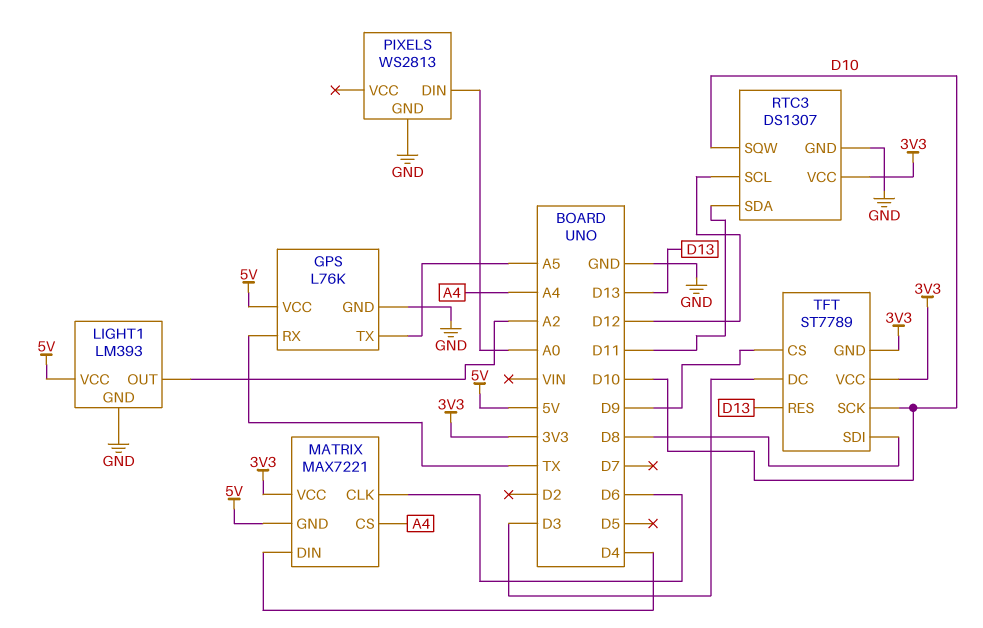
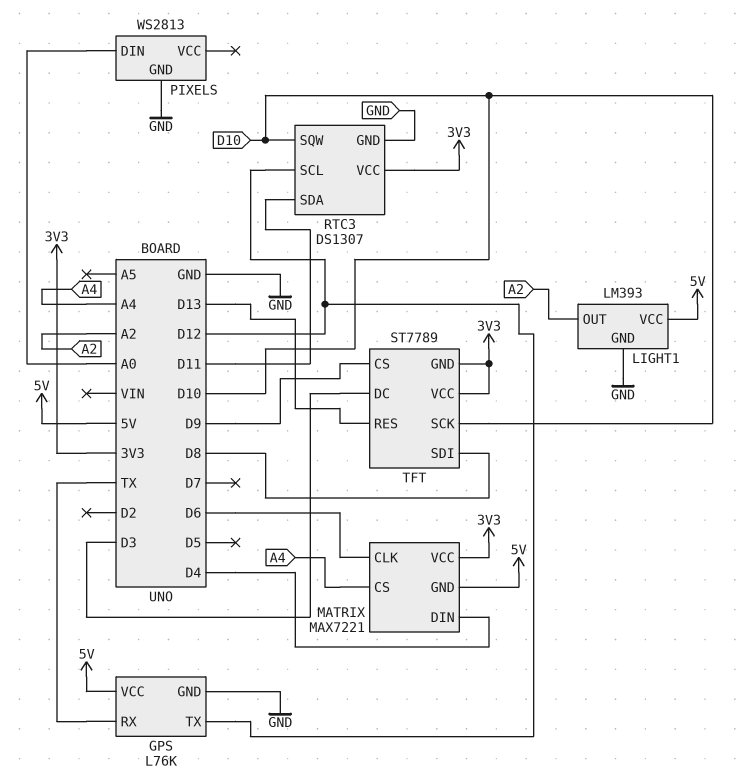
GPS pin TX: A5 -> D12

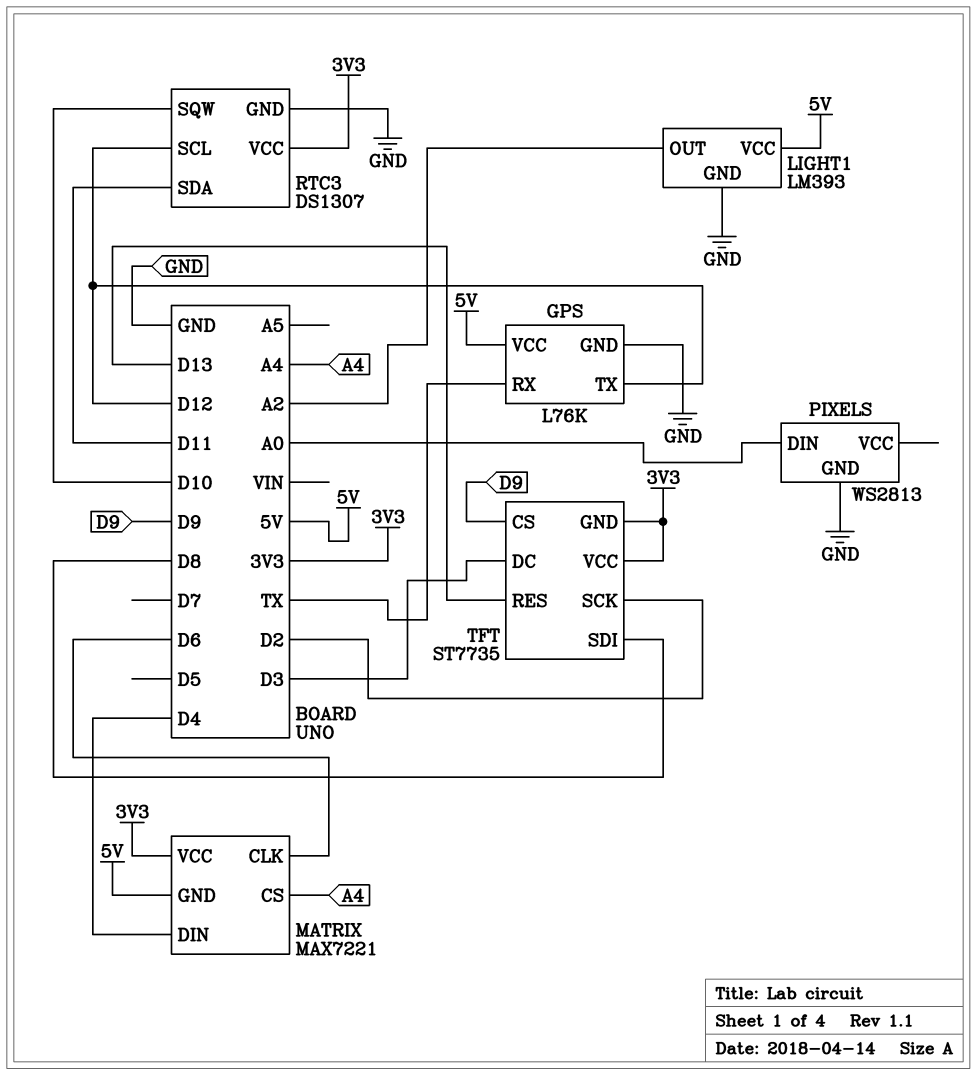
TFT: ST7789 -> ST7735
TFT pin SCK: D10 -> D2

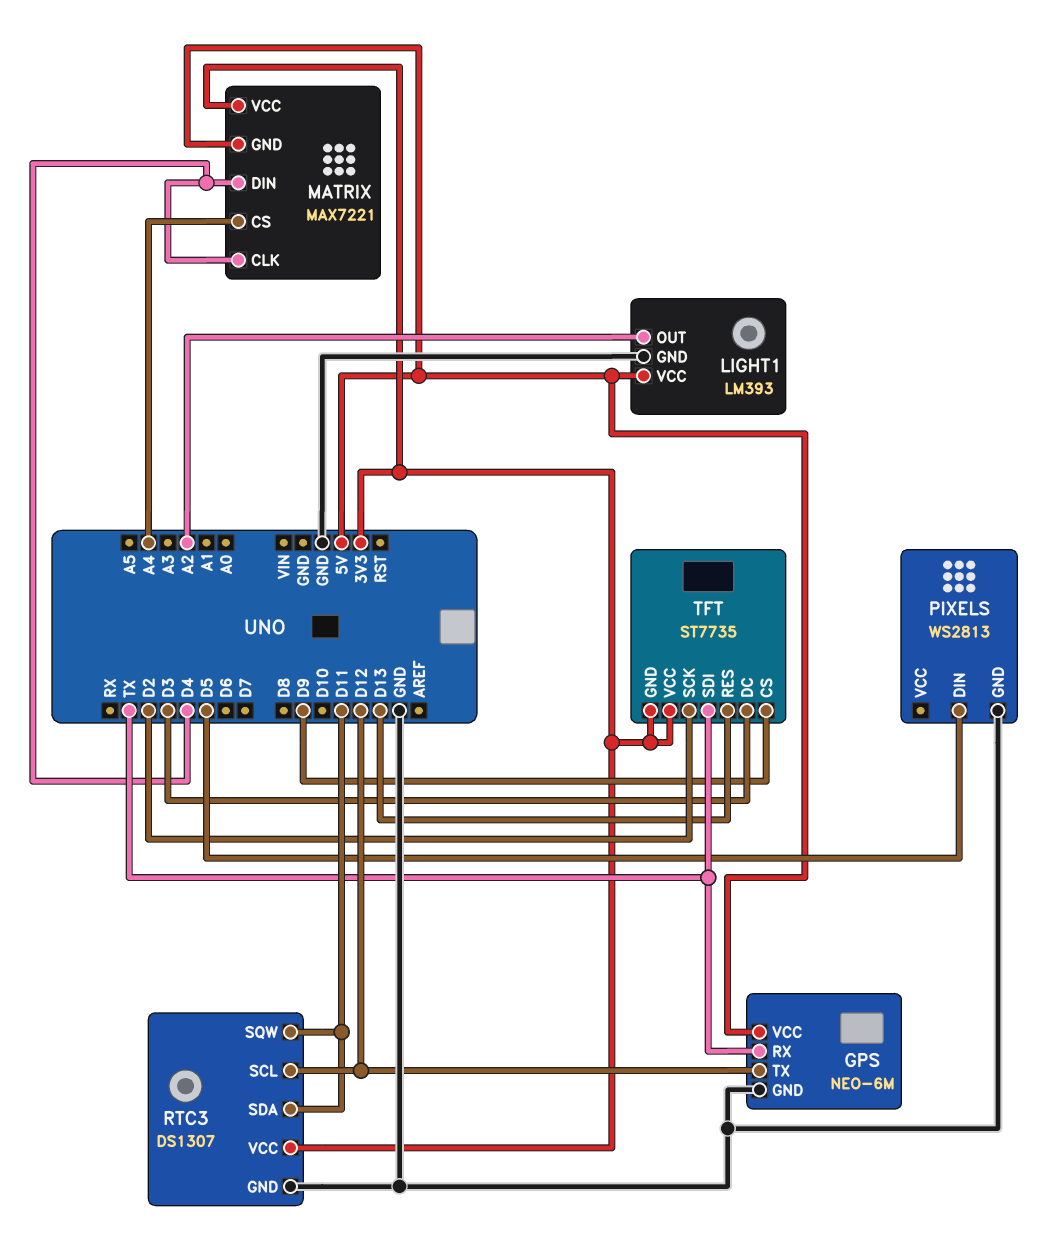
GPS: L76K -> NEO-6M
MATRIX pin CLK: D6 -> D4
PIXELS pin DIN: A0 -> D5
RTC3 pin SQW: D10 -> D11
TFT pin SDI: D8 -> TX

